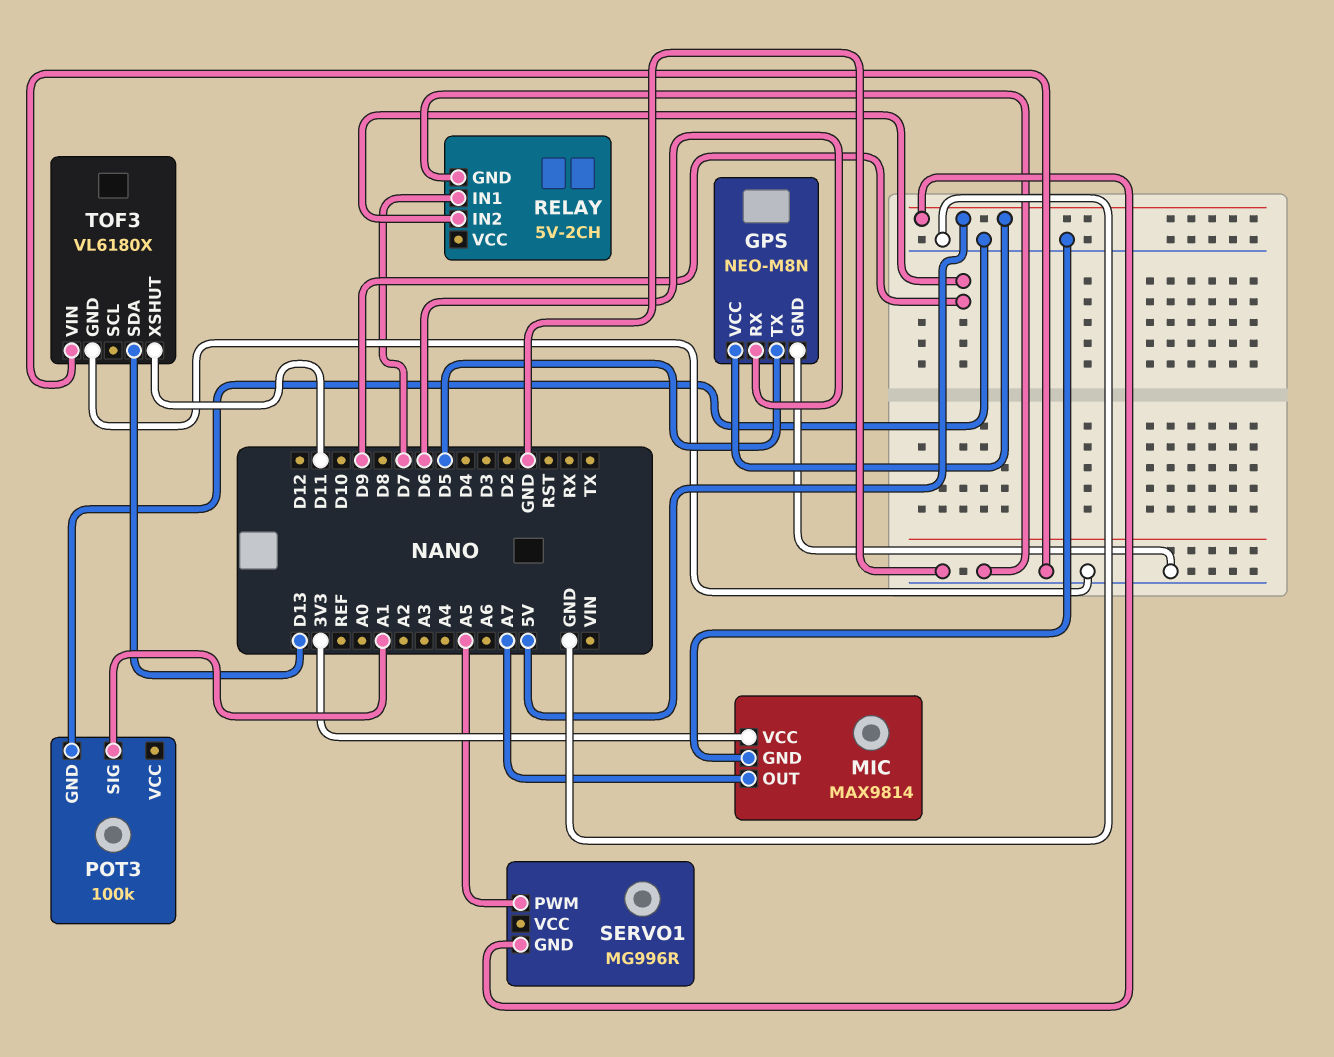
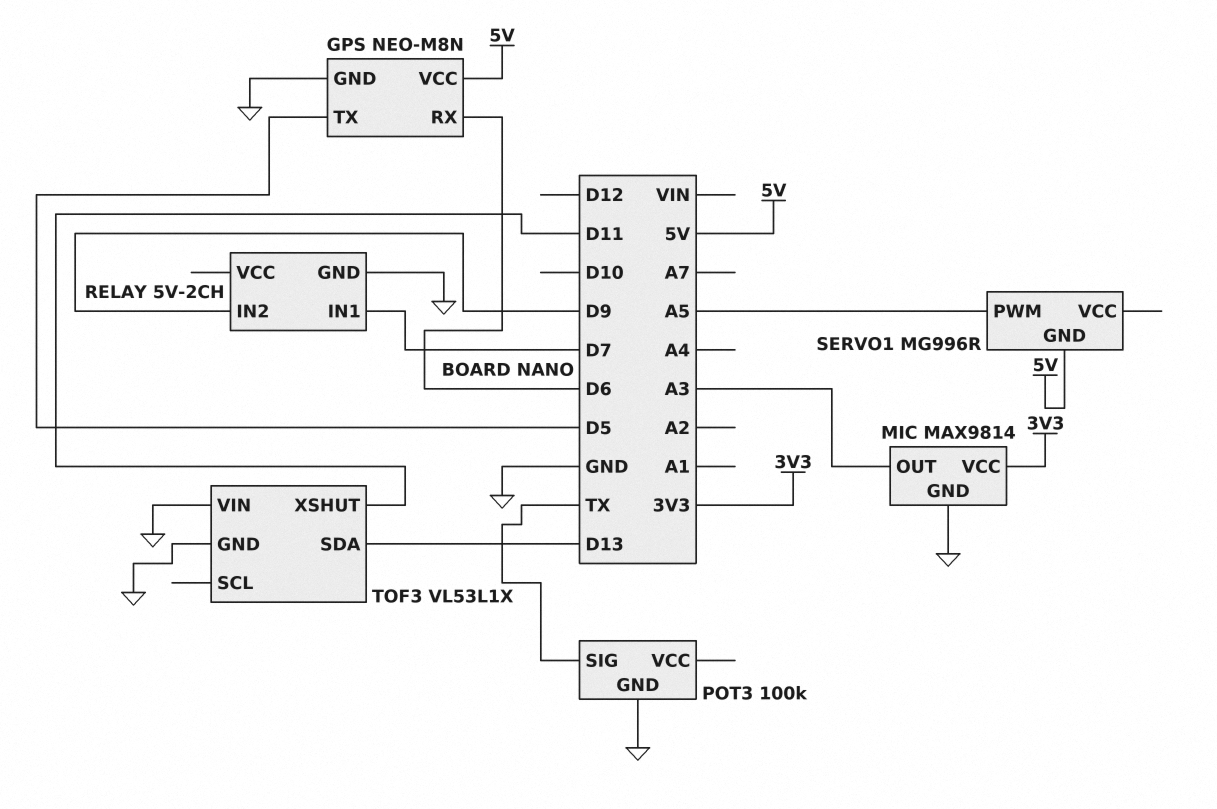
MIC pin OUT: A7 -> A3
POT3 pin SIG: A1 -> TX
TOF3: VL6180X -> VL53L1X

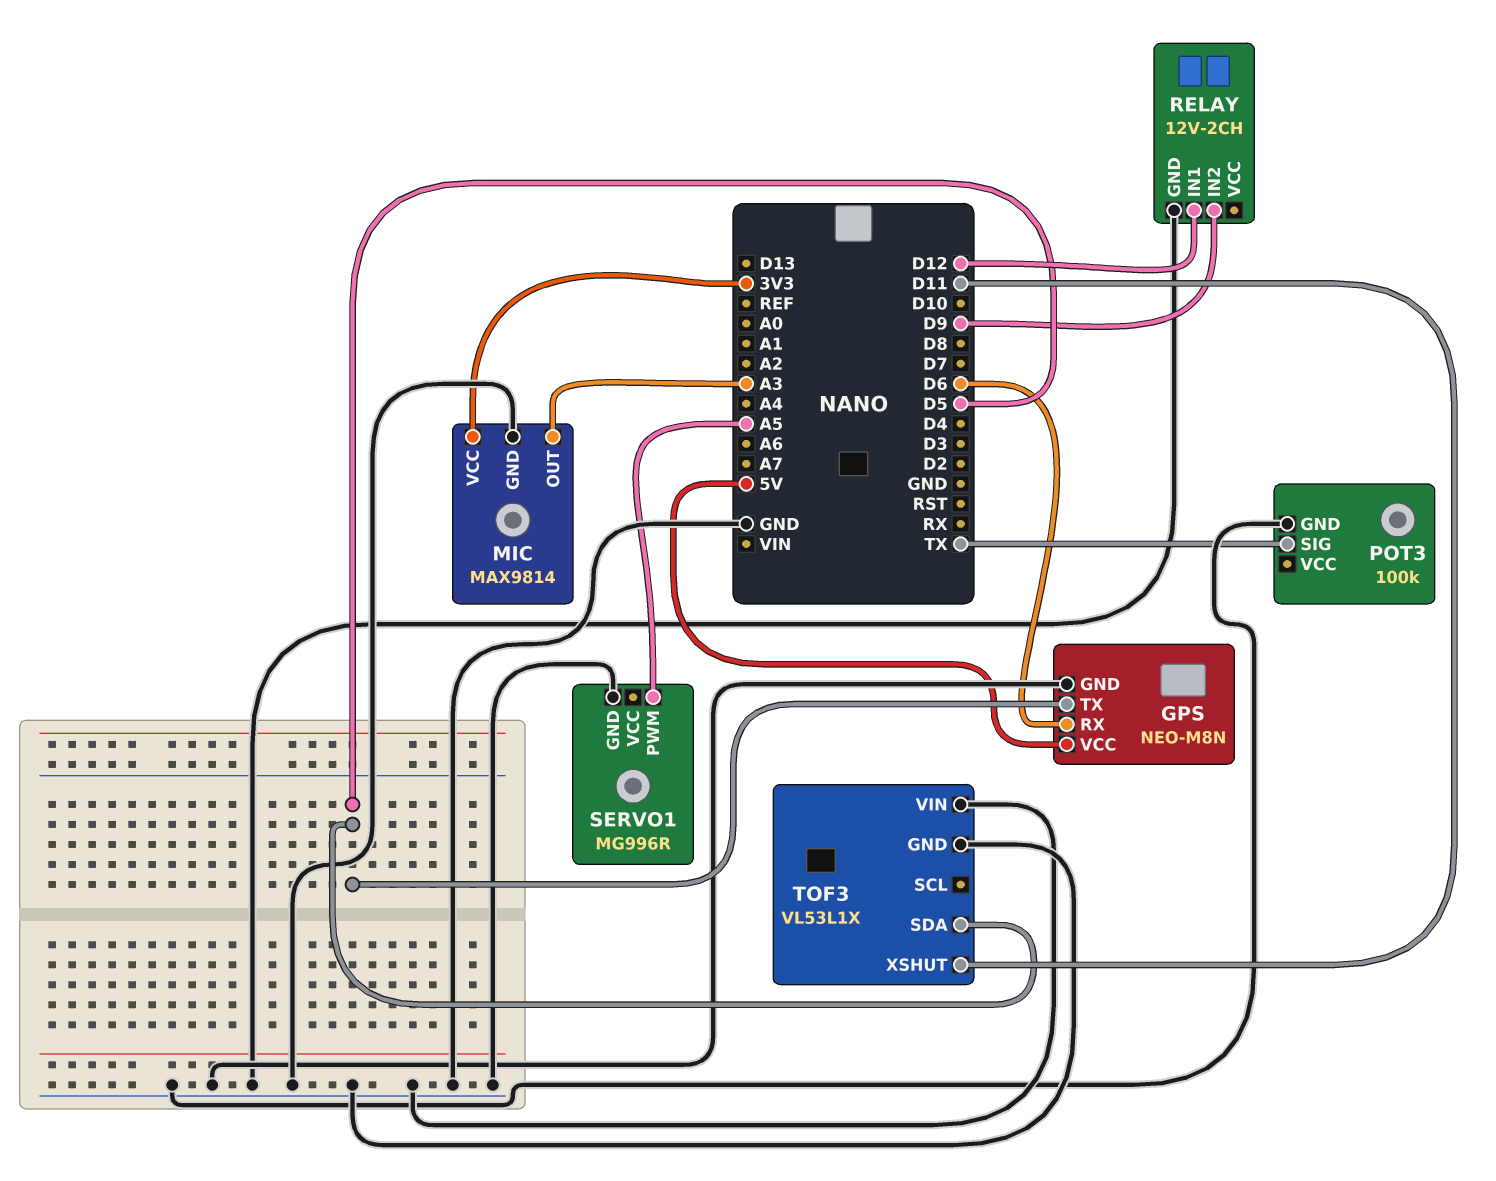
RELAY: 5V-2CH -> 12V-2CH
RELAY pin IN1: D7 -> D12
SERVO1 pin GND: 5V -> GND
TOF3 pin SDA: D13 -> D5

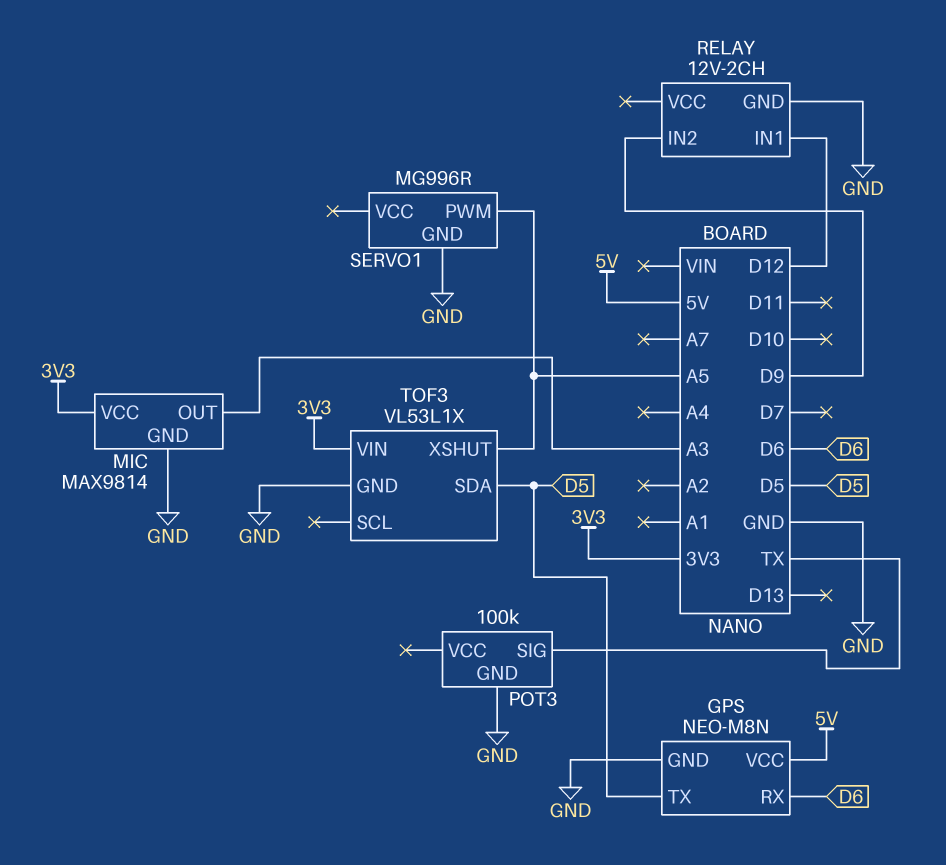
TOF3 pin VIN: GND -> 3V3
TOF3 pin XSHUT: D11 -> A5

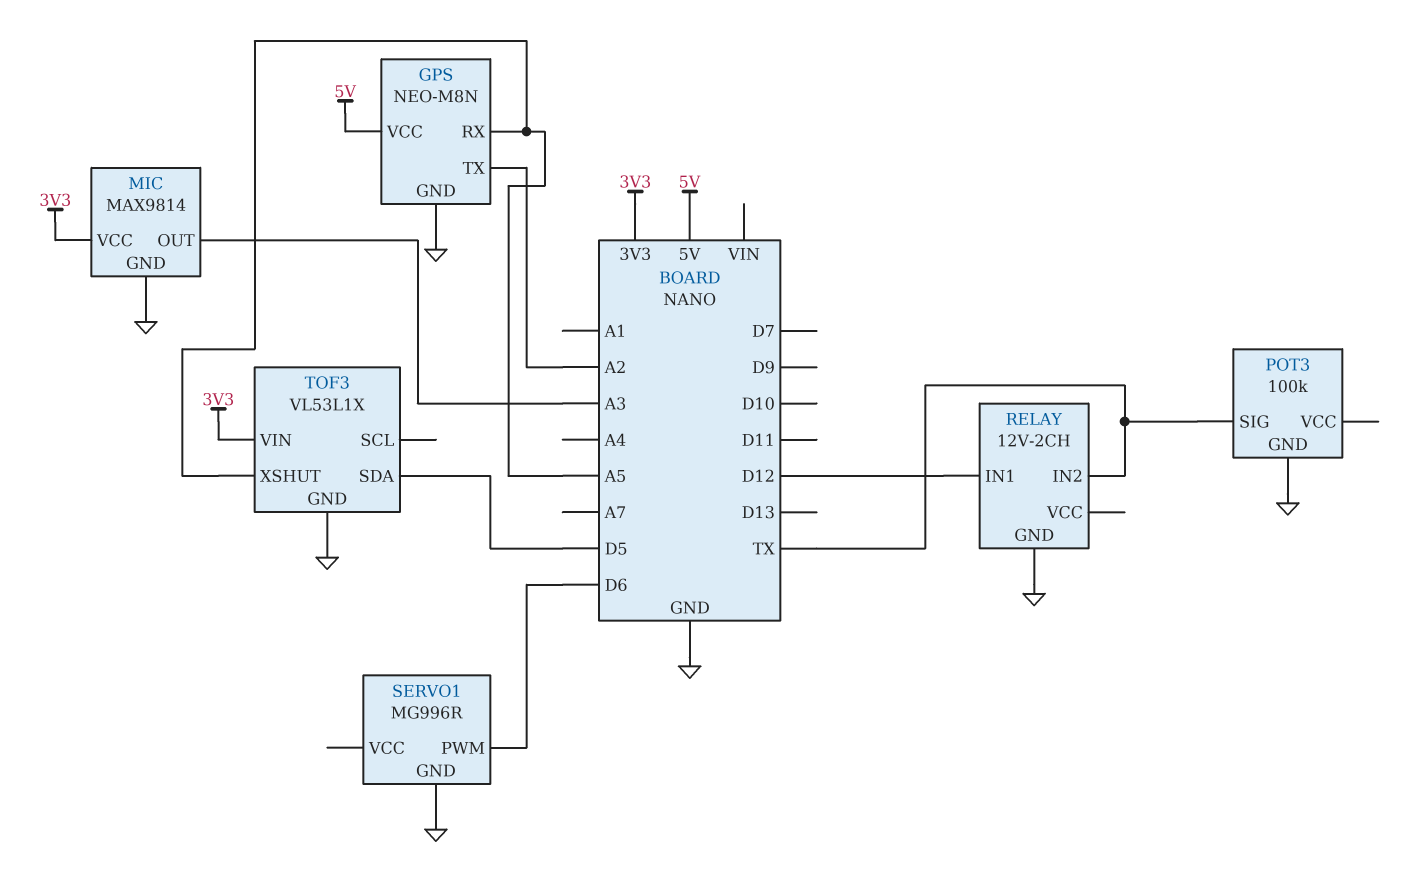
GPS pin RX: D6 -> A5
GPS pin TX: D5 -> A2
RELAY pin IN2: D9 -> TX
SERVO1 pin PWM: A5 -> D6

